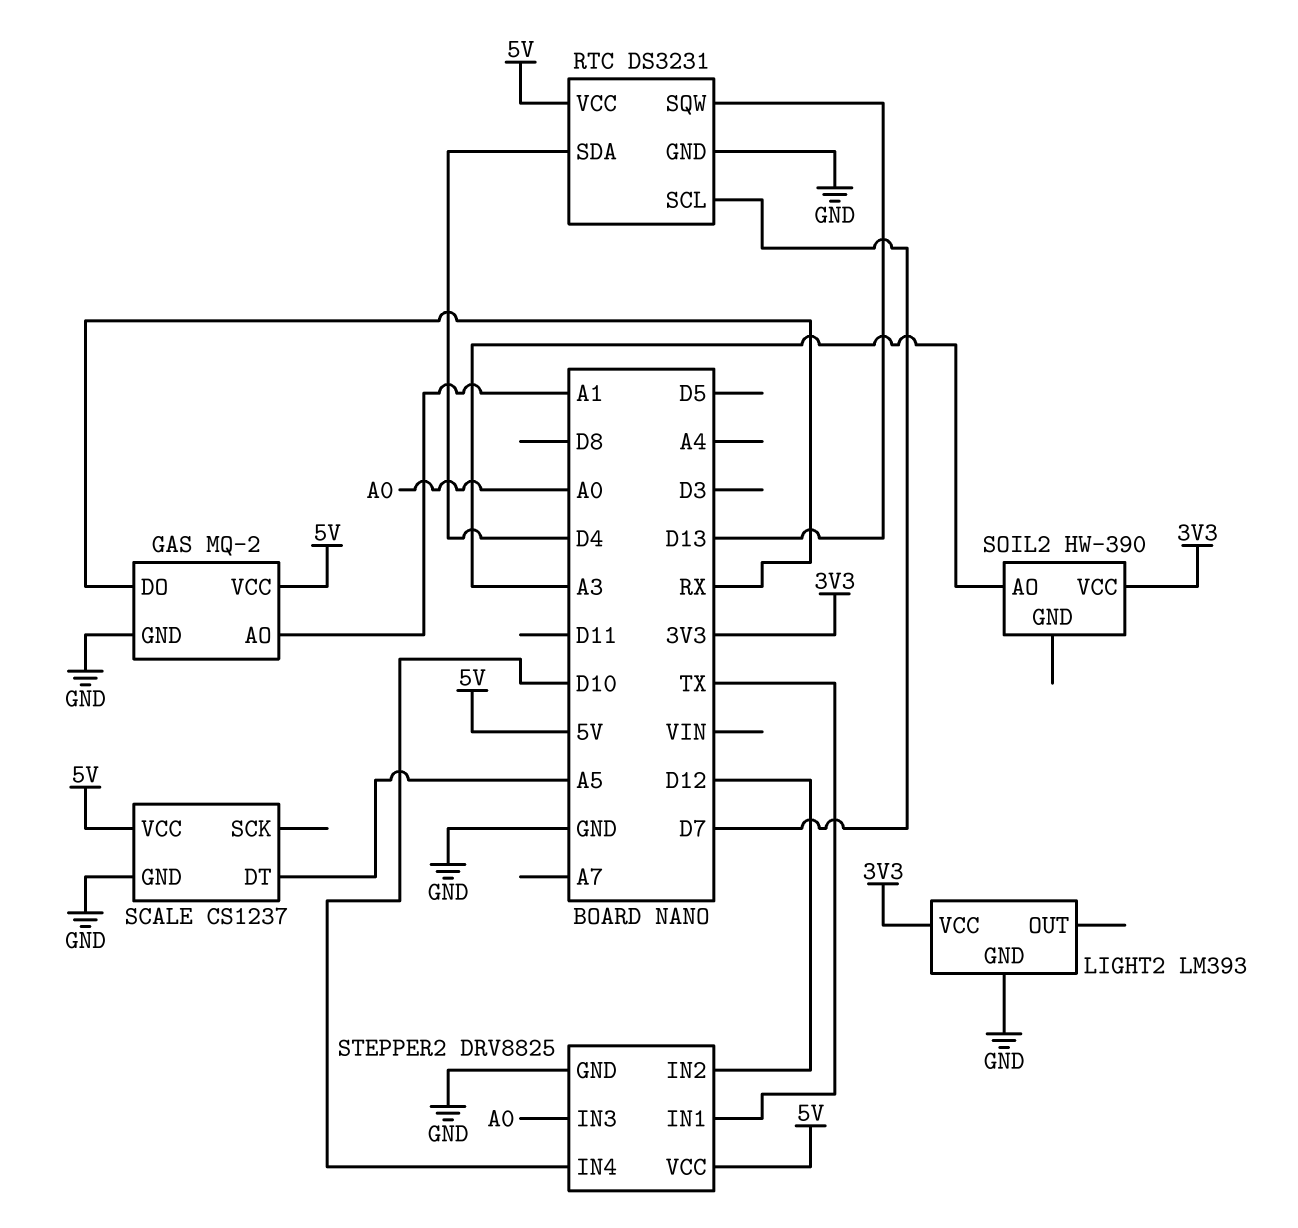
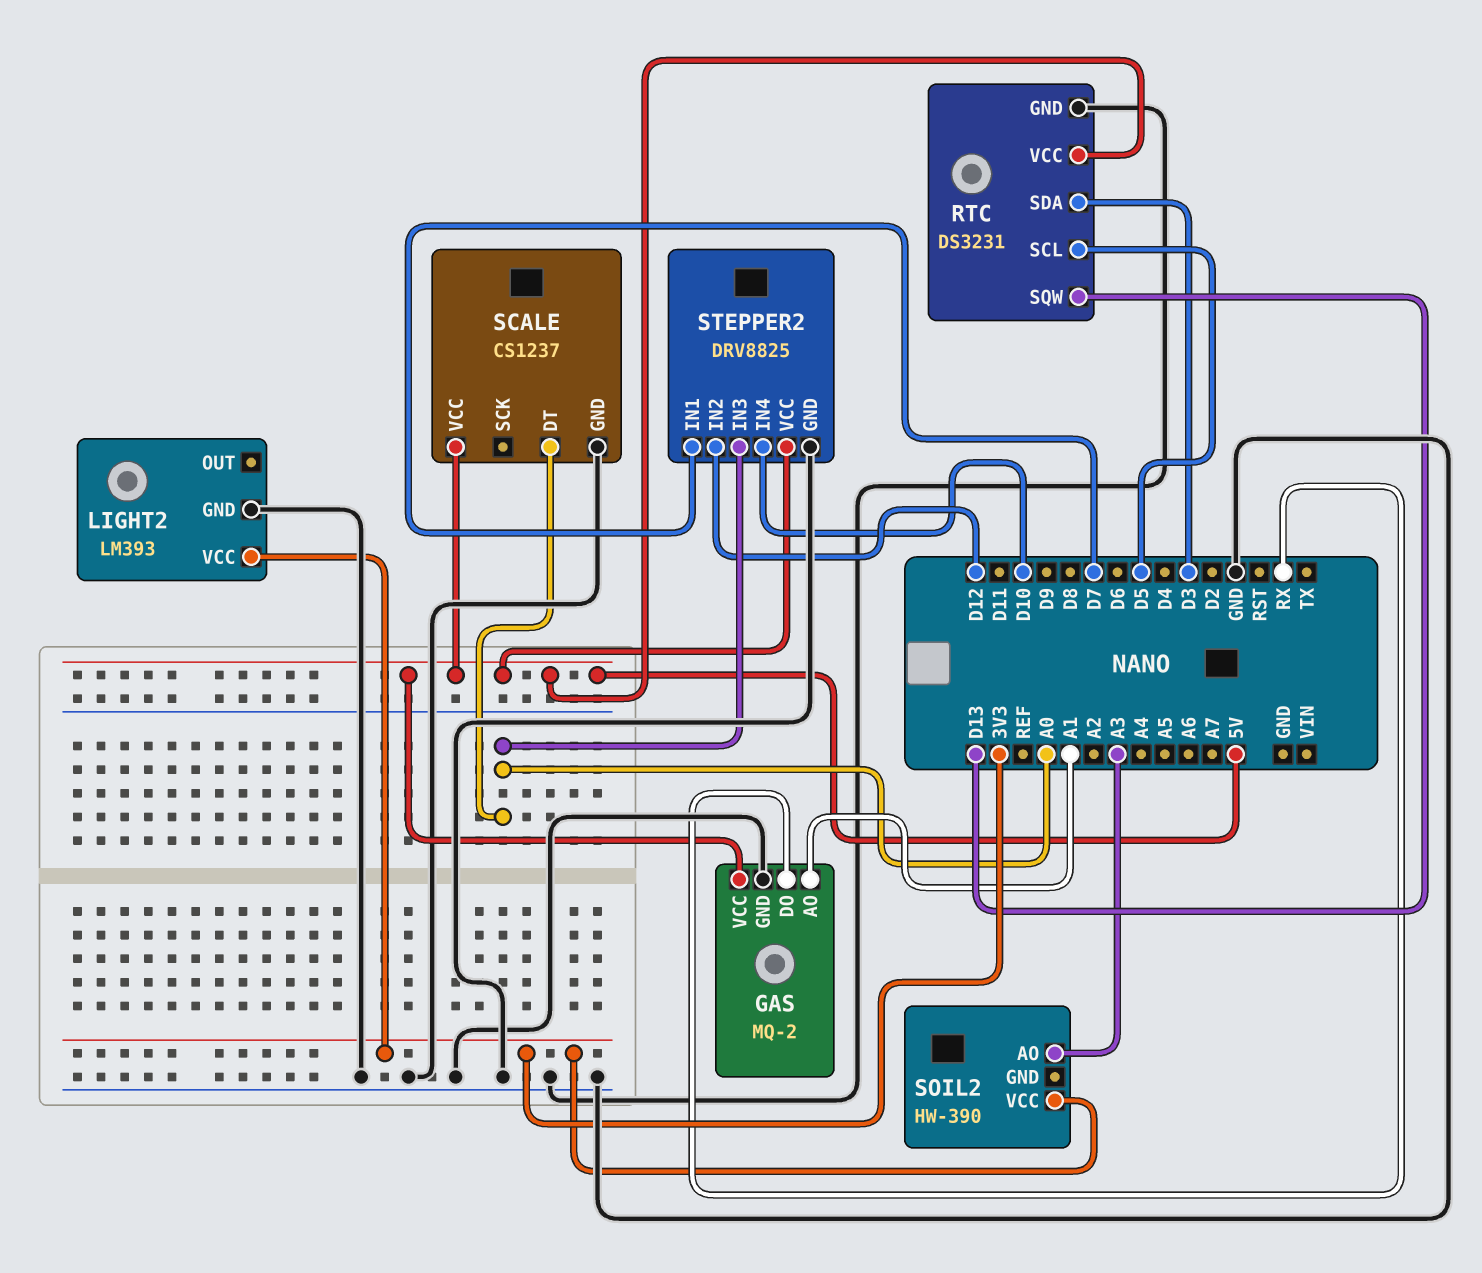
RTC pin SCL: D7 -> D5
RTC pin SDA: D4 -> D3
SCALE pin DT: A5 -> A0
STEPPER2 pin IN1: TX -> D7

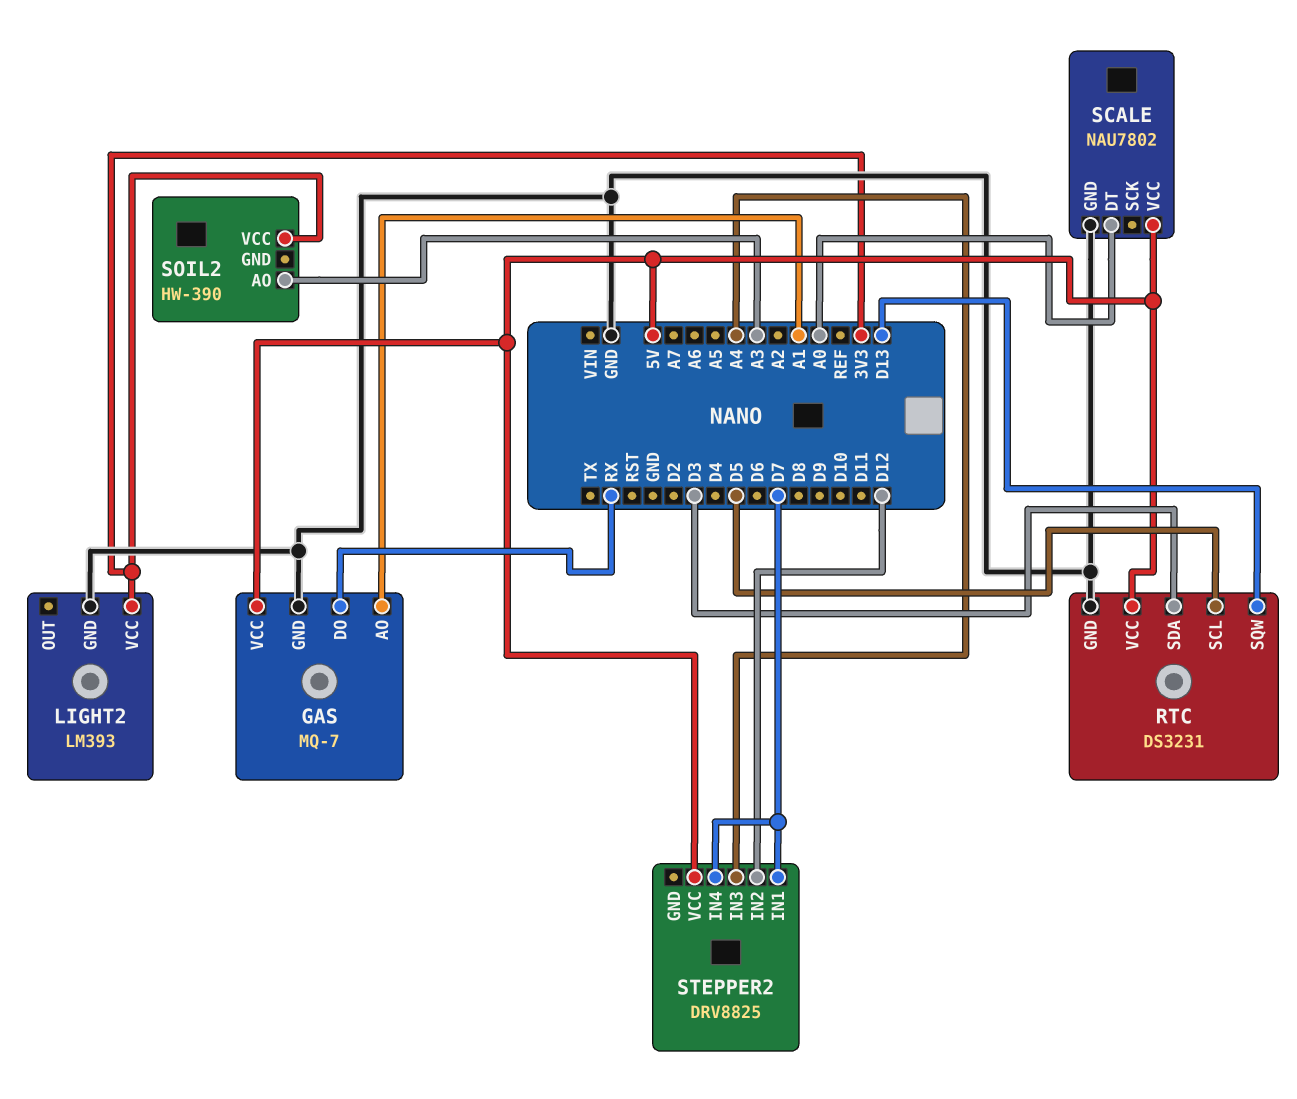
GAS: MQ-2 -> MQ-7
SCALE: CS1237 -> NAU7802
STEPPER2 pin GND: GND -> none
STEPPER2 pin IN3: A0 -> A4
STEPPER2 pin IN4: D10 -> D7

